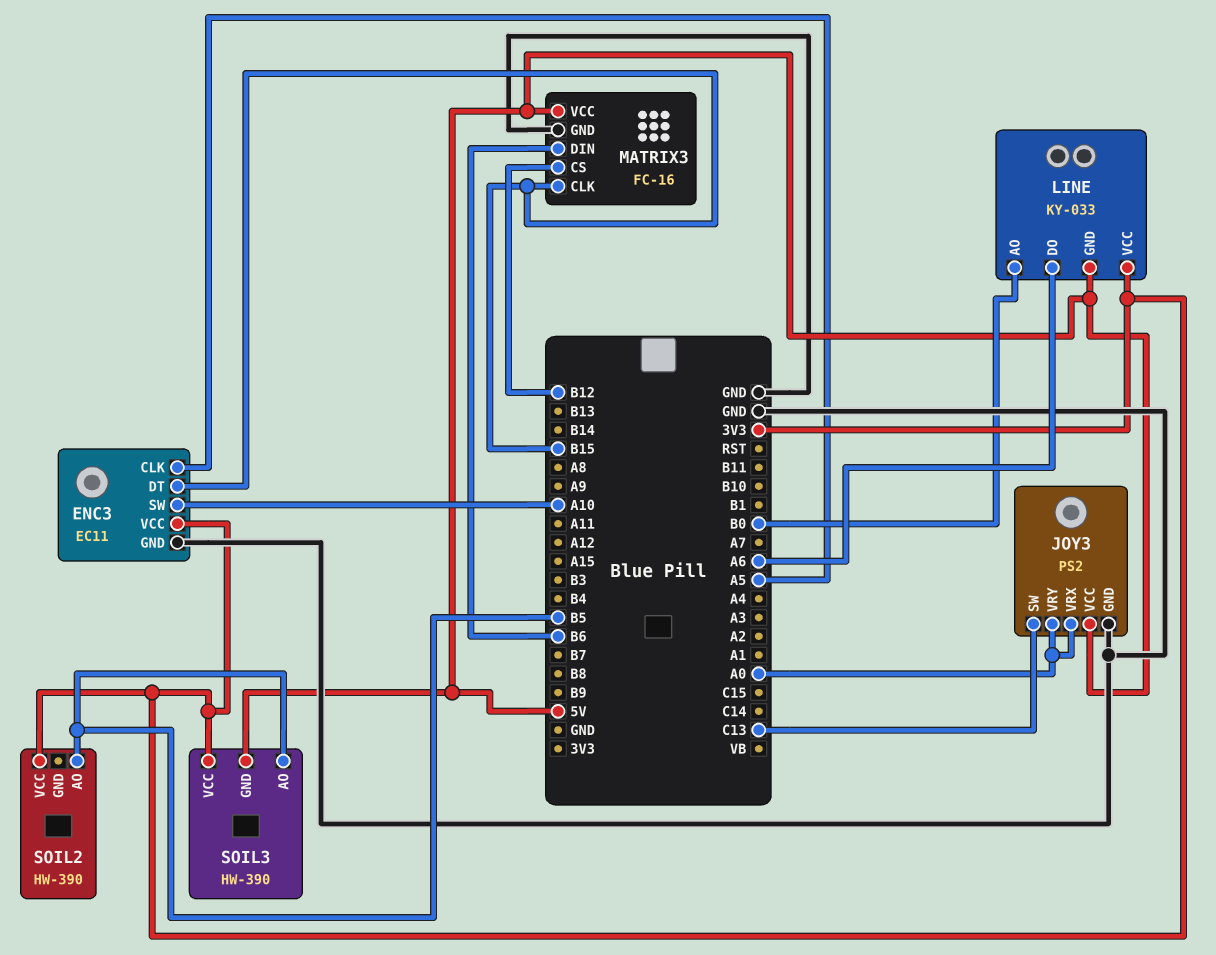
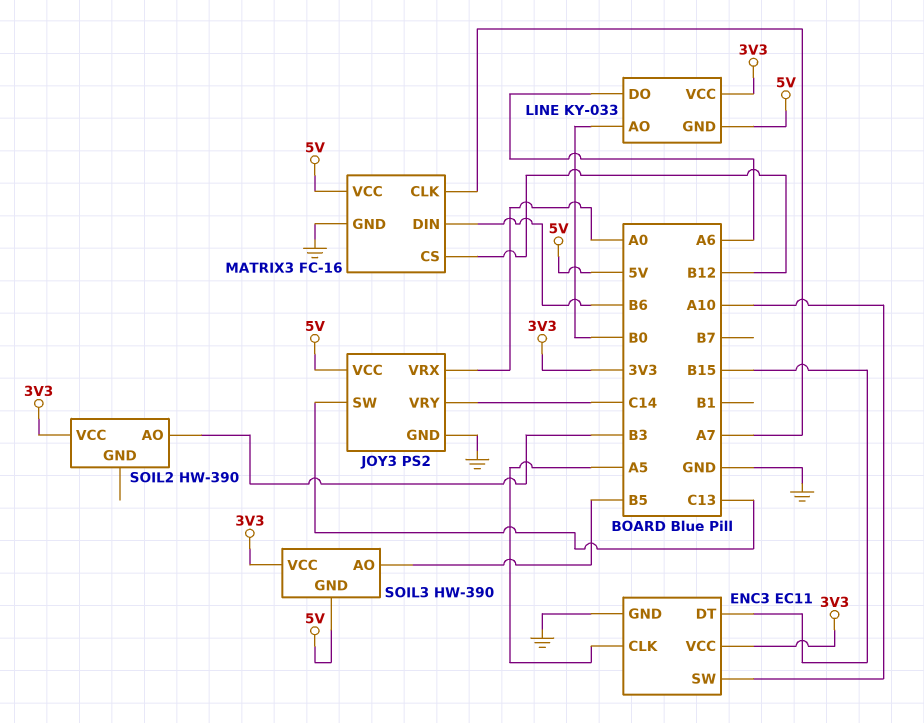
JOY3 pin VRY: A0 -> C14
MATRIX3 pin CLK: B15 -> A7
SOIL2 pin AO: B5 -> B3

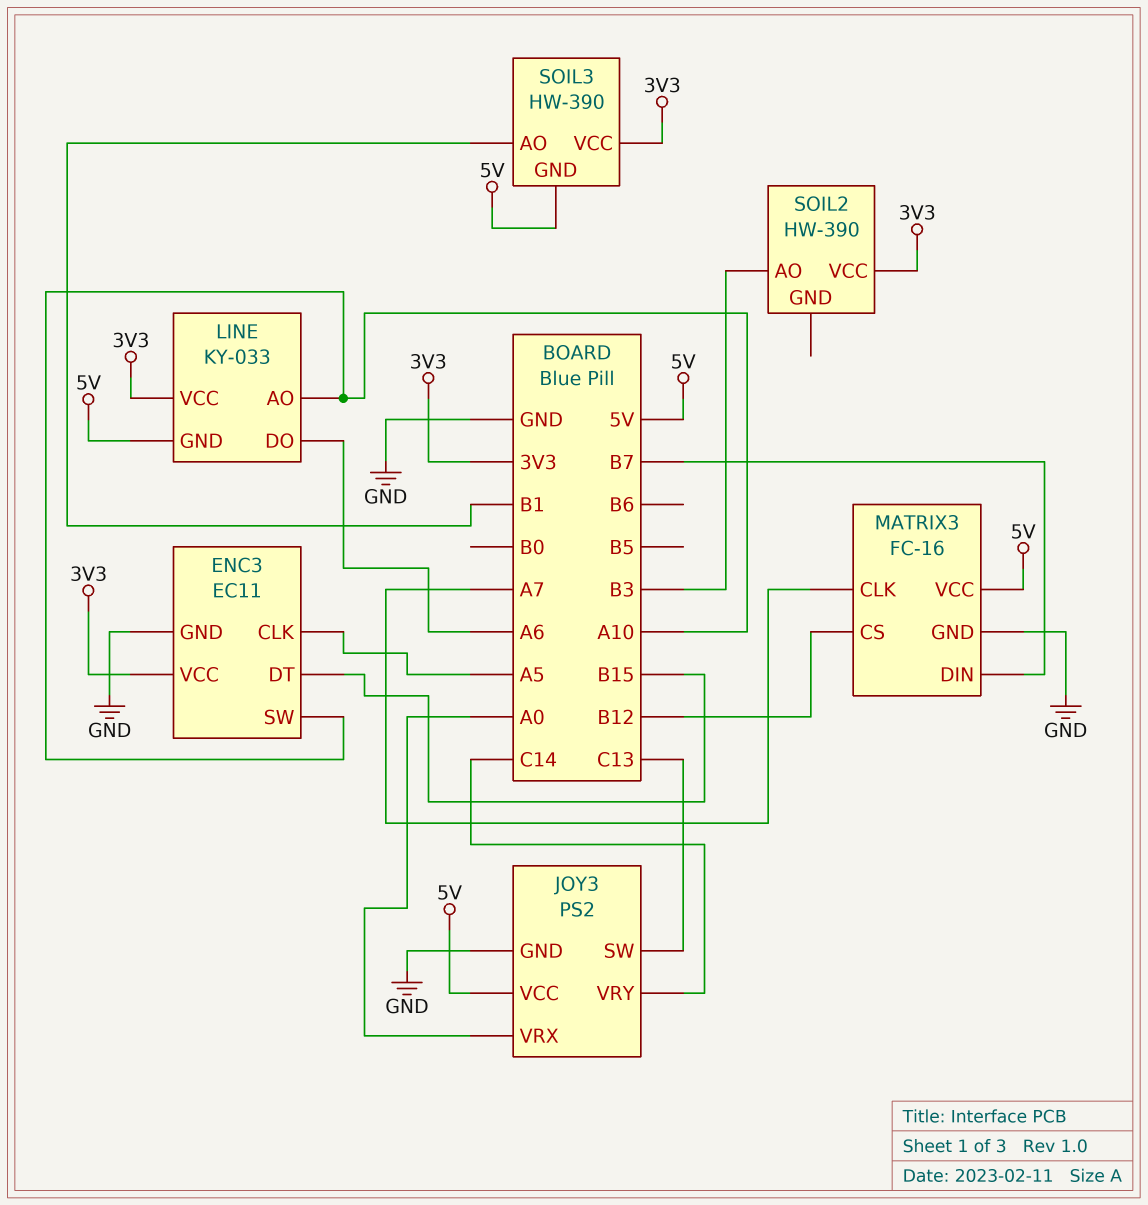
LINE pin AO: B0 -> A10
MATRIX3 pin DIN: B6 -> B7
SOIL3 pin AO: B5 -> B1

